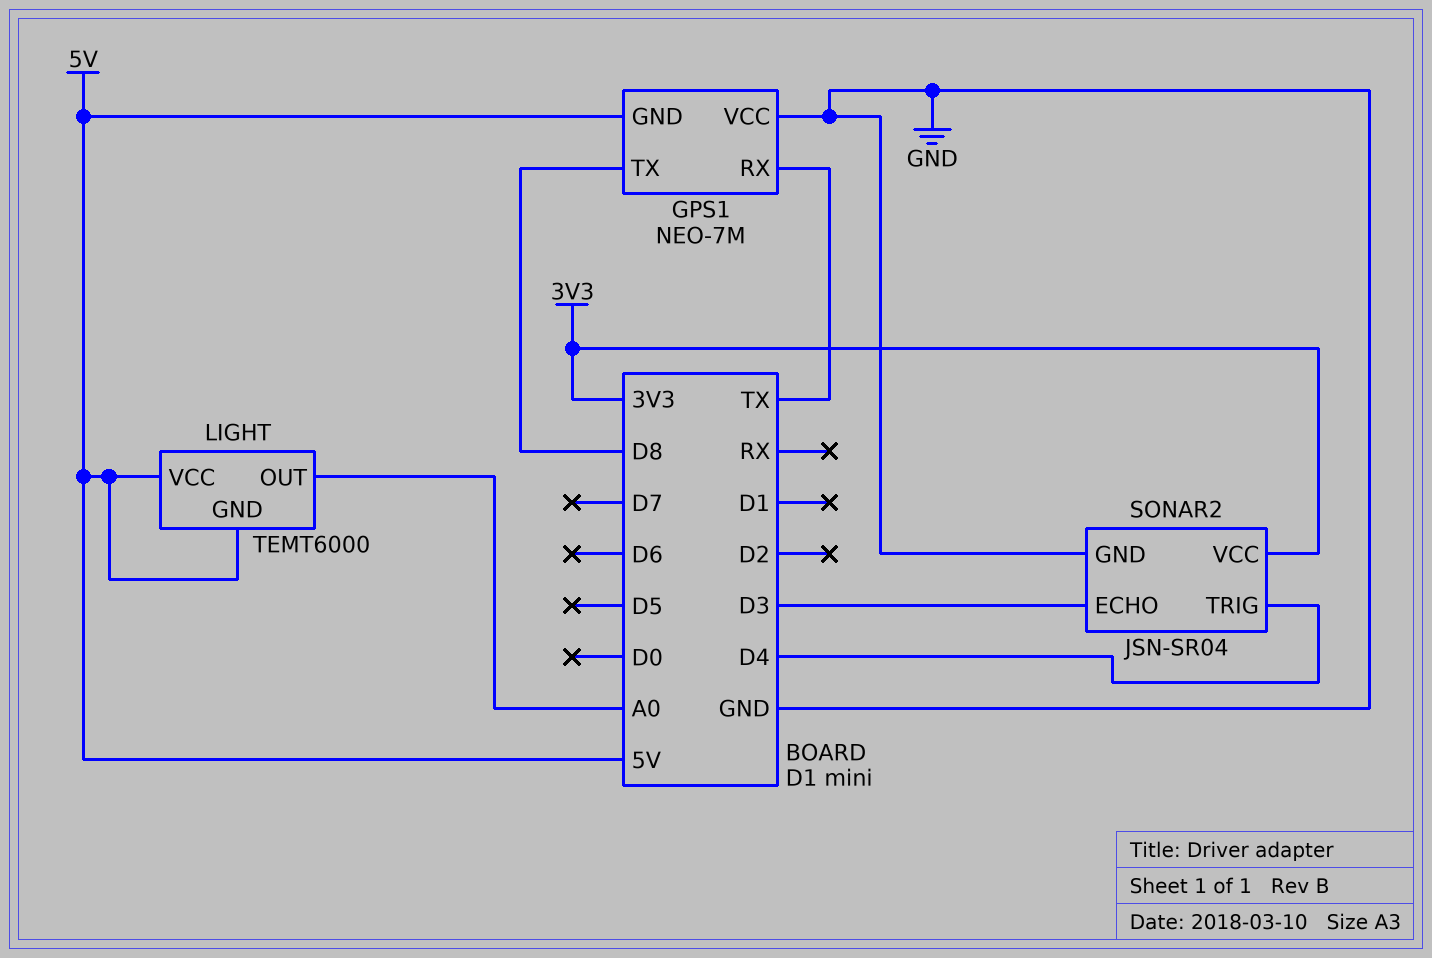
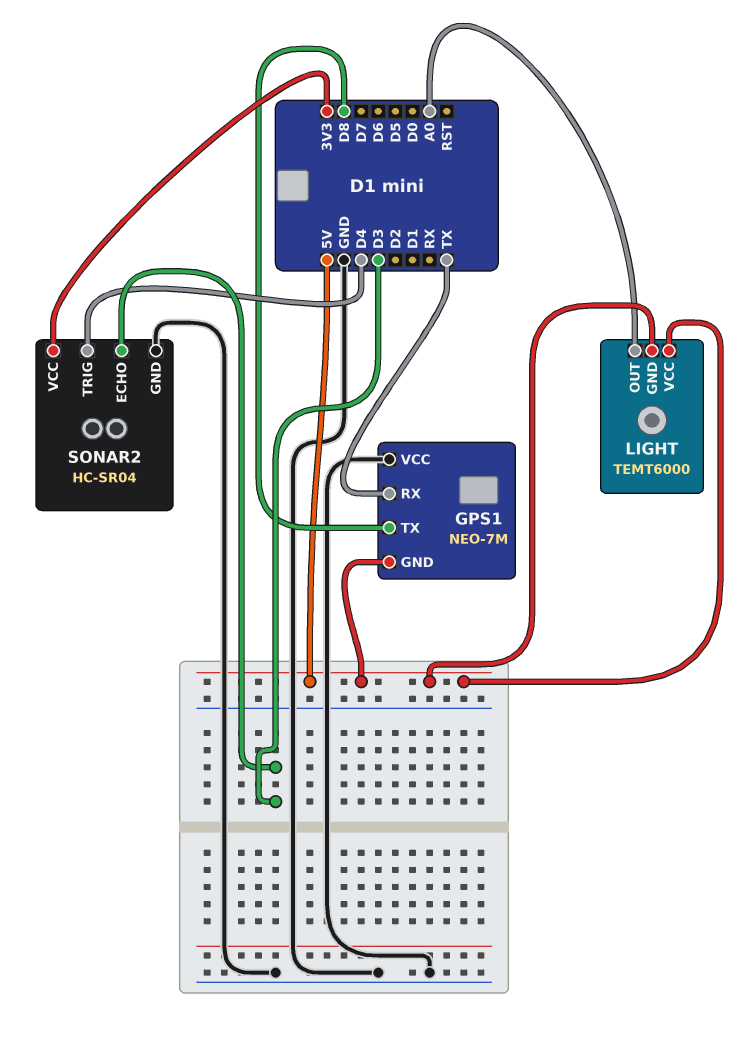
SONAR2: JSN-SR04 -> HC-SR04

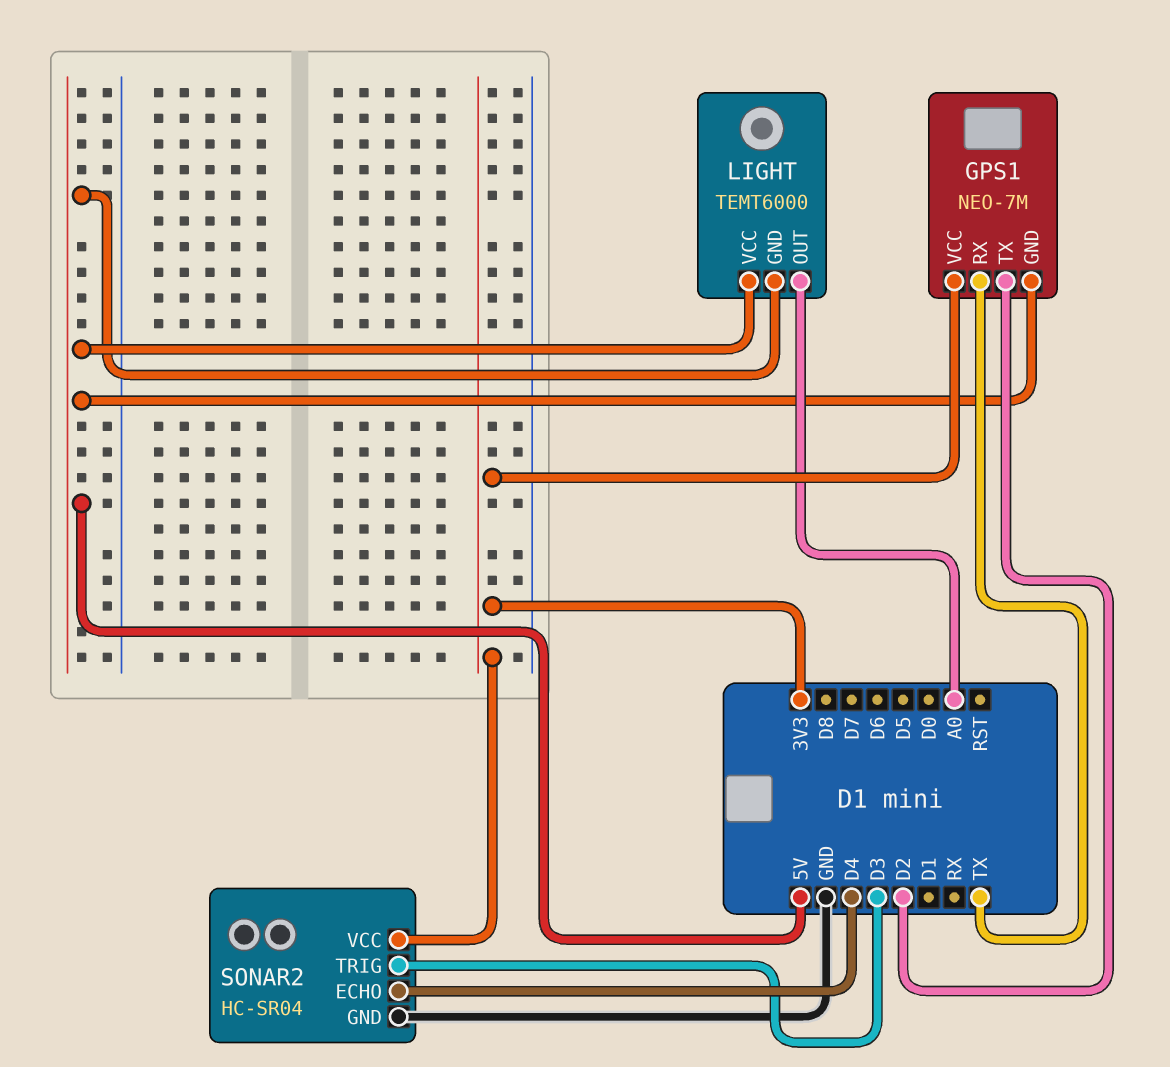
GPS1 pin TX: D8 -> D2
GPS1 pin VCC: GND -> 3V3
SONAR2 pin ECHO: D3 -> D4
SONAR2 pin TRIG: D4 -> D3

